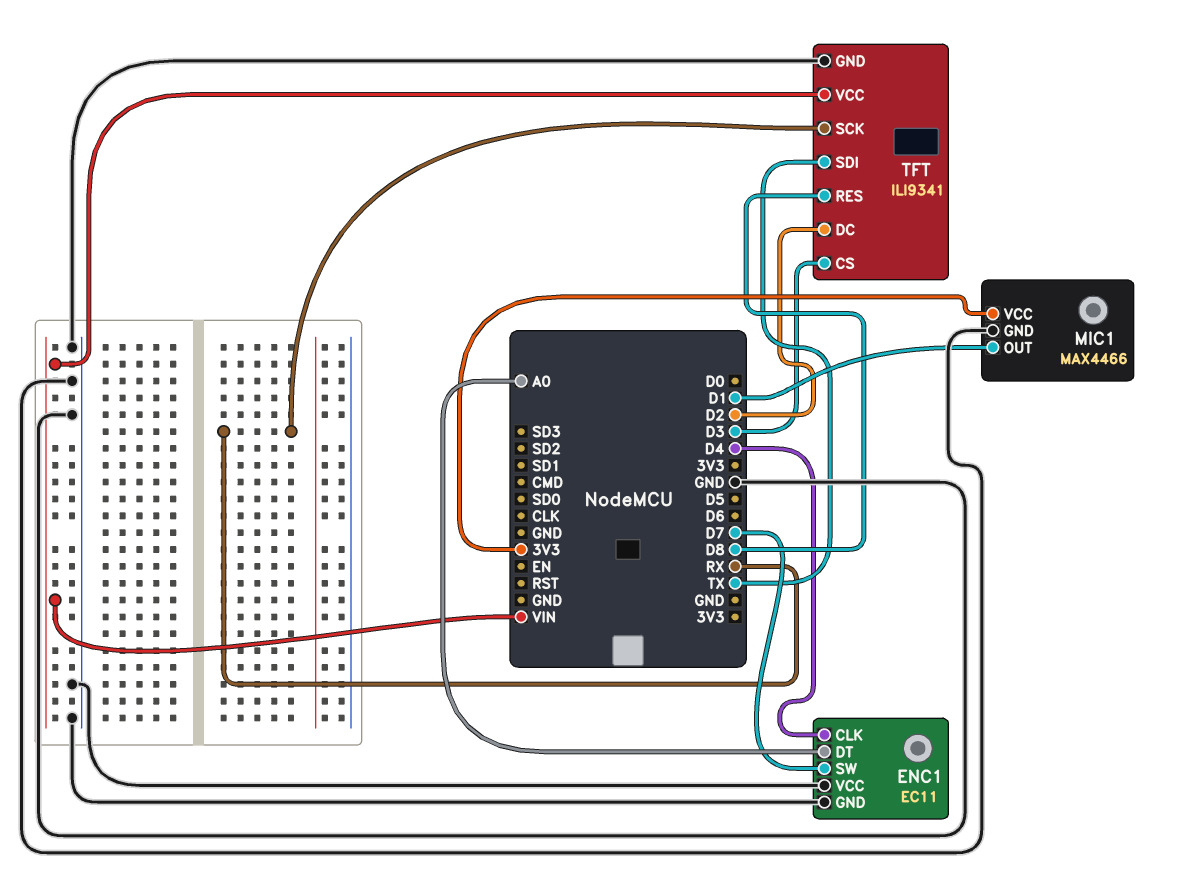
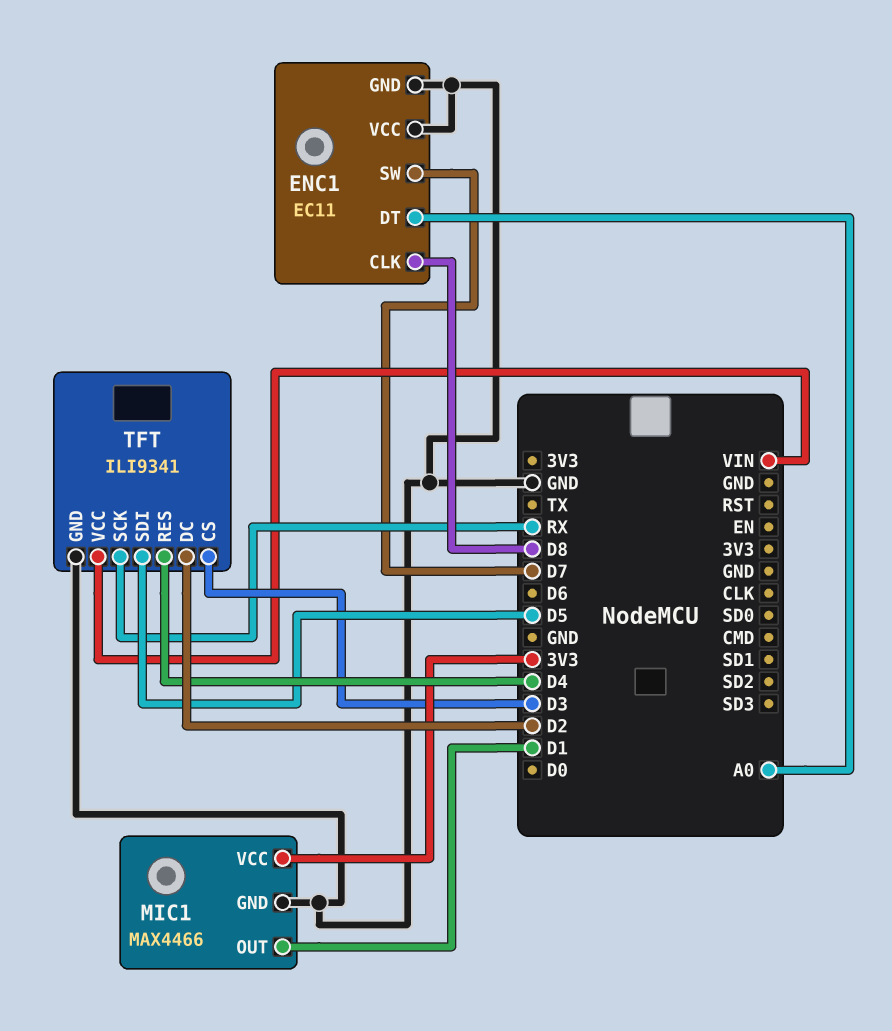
ENC1 pin CLK: D4 -> D8
TFT pin RES: D8 -> D4
TFT pin SDI: TX -> D5

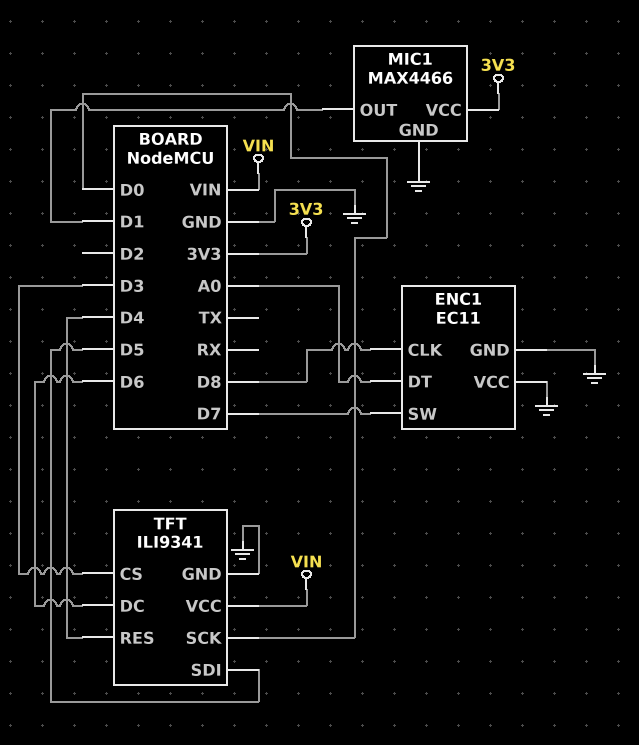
TFT pin DC: D2 -> D6
TFT pin SCK: RX -> D0

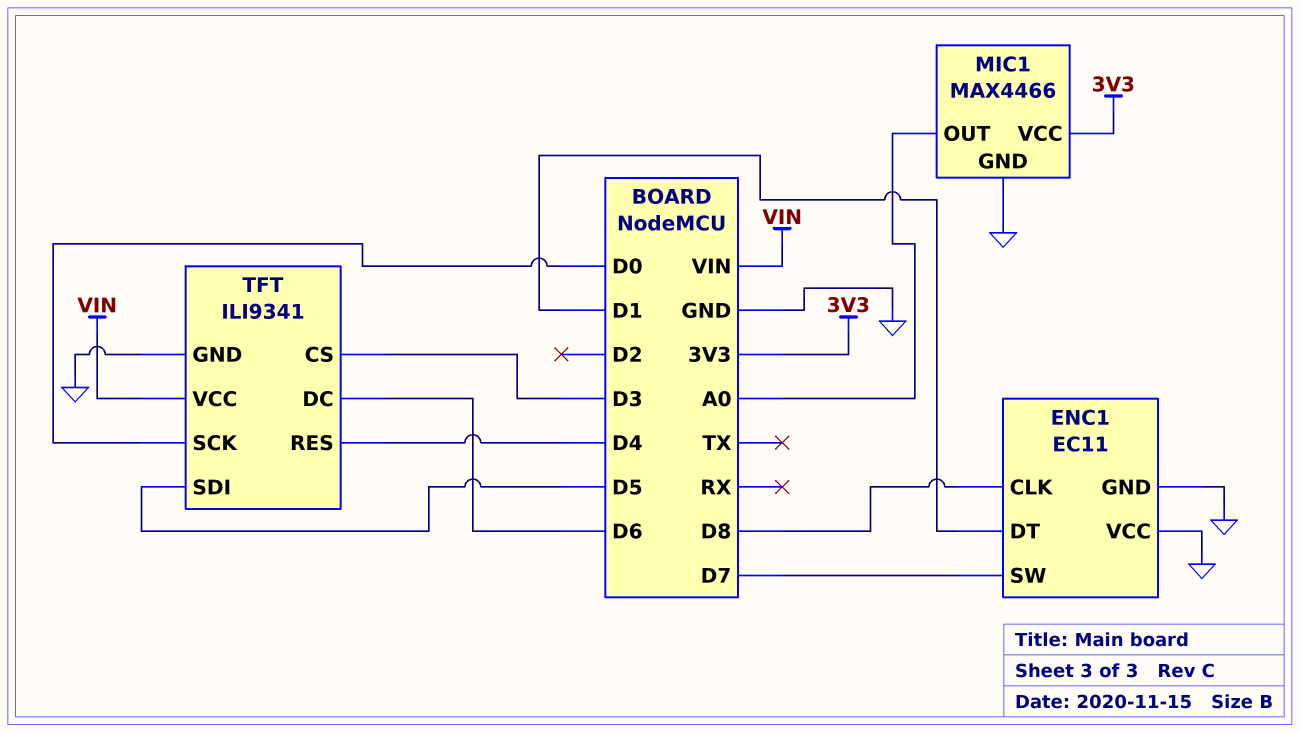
ENC1 pin DT: A0 -> D1
MIC1 pin OUT: D1 -> A0

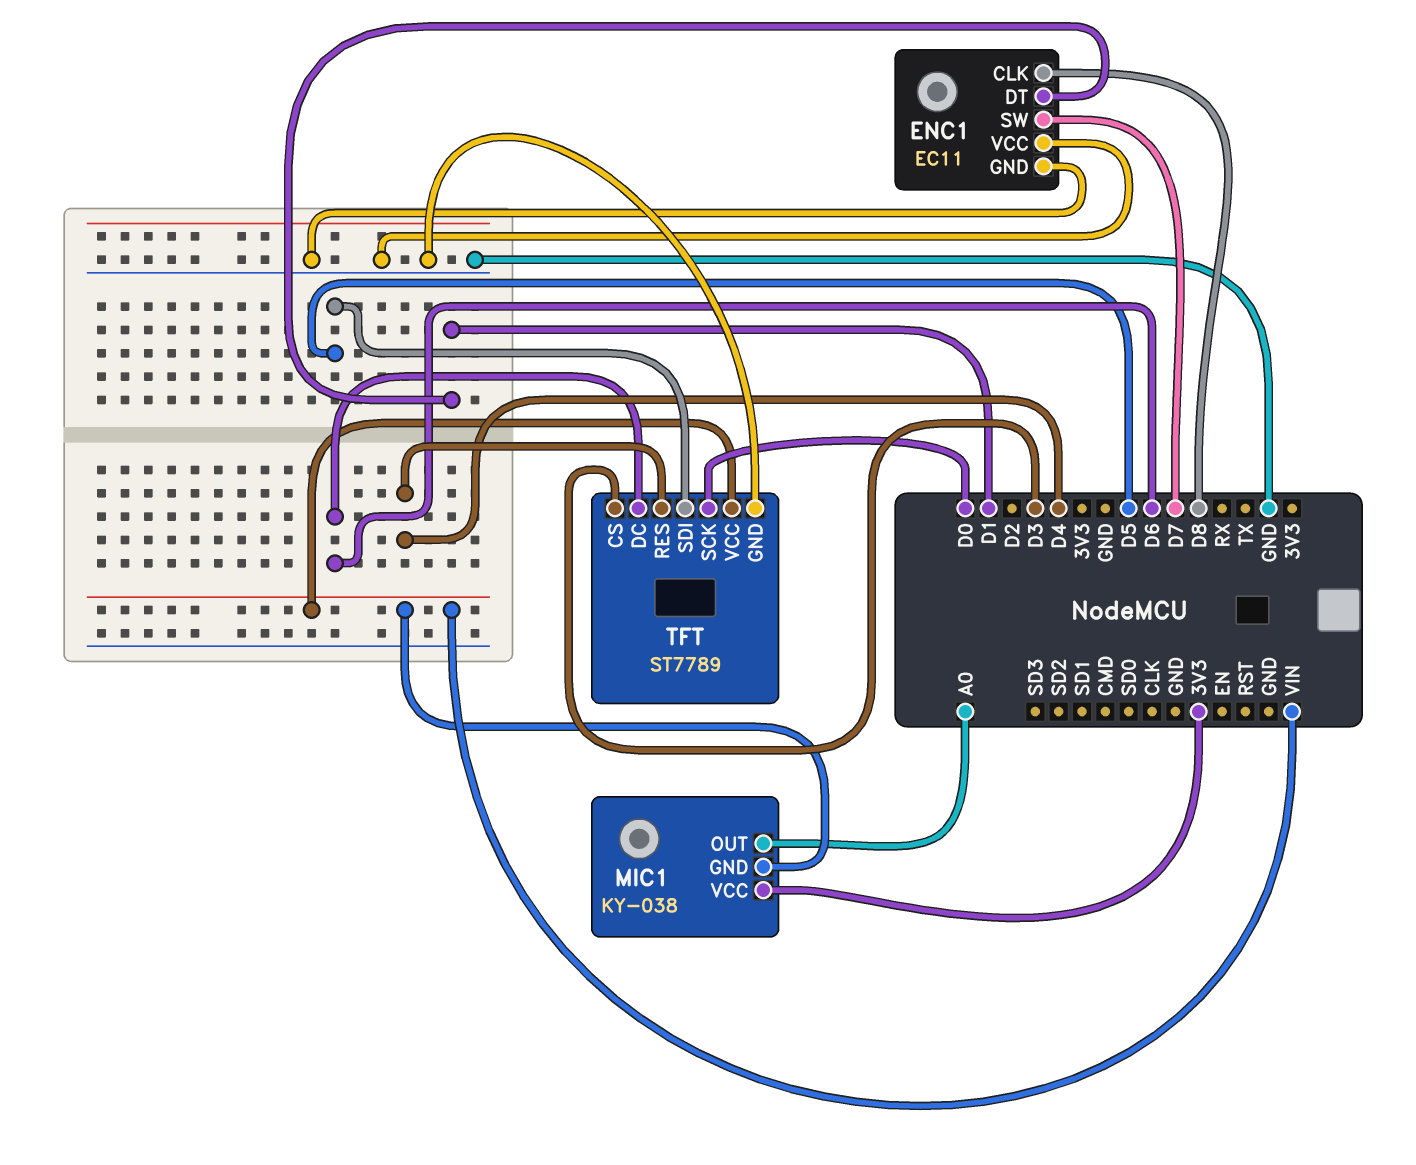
MIC1: MAX4466 -> KY-038
MIC1 pin GND: GND -> VIN
TFT: ILI9341 -> ST7789

